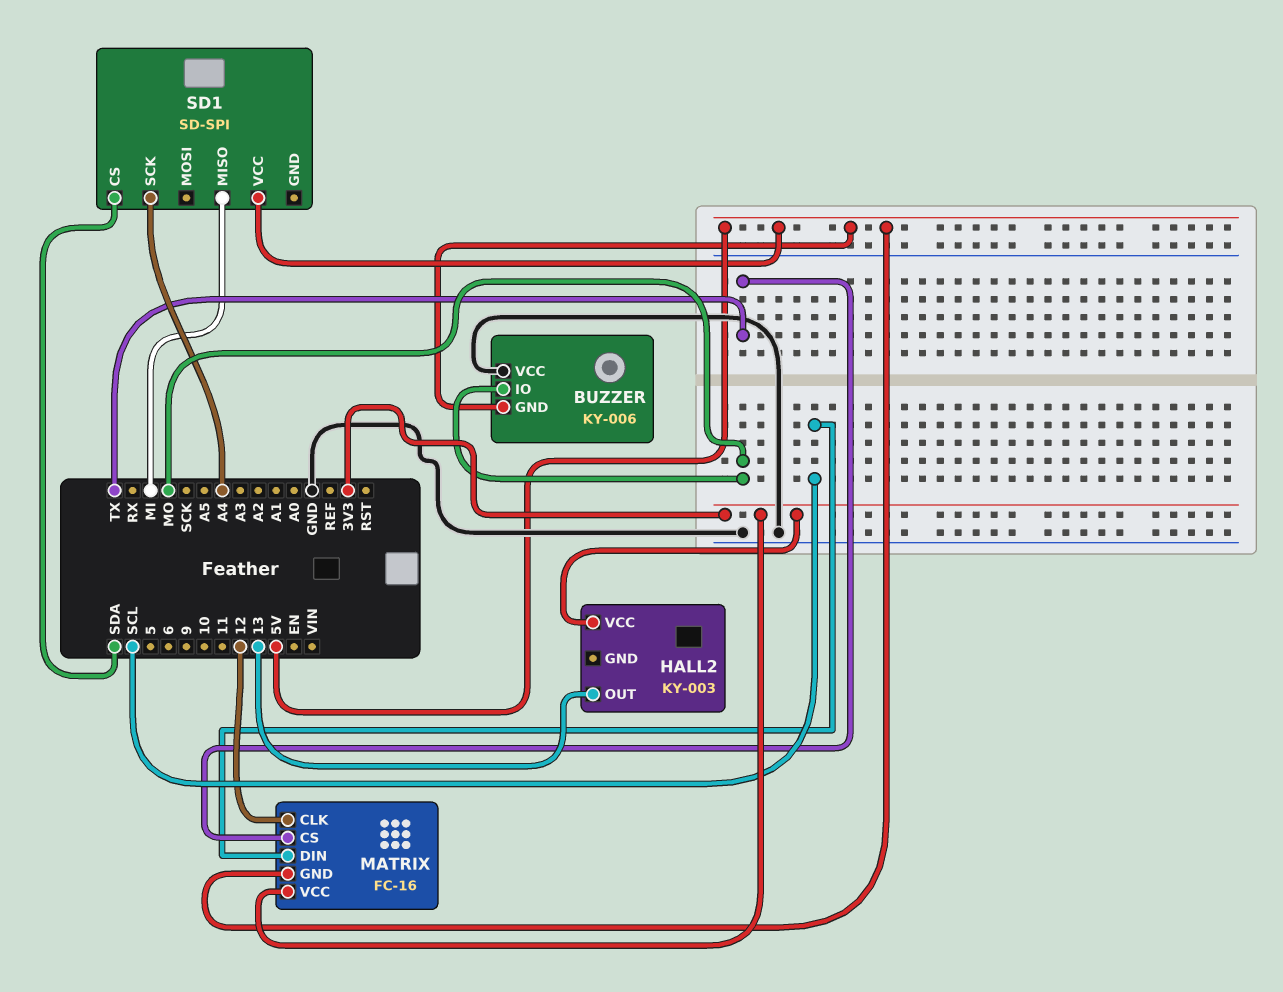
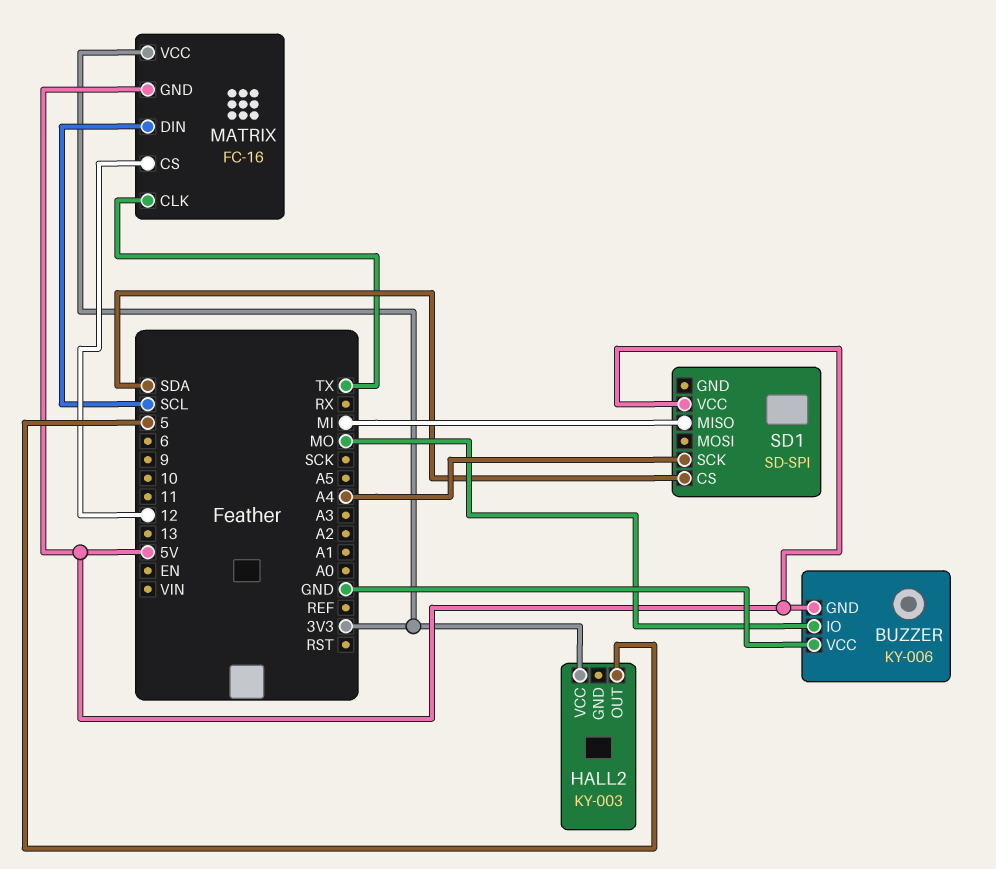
HALL2 pin OUT: 13 -> 5
MATRIX pin CLK: 12 -> TX
MATRIX pin CS: TX -> 12

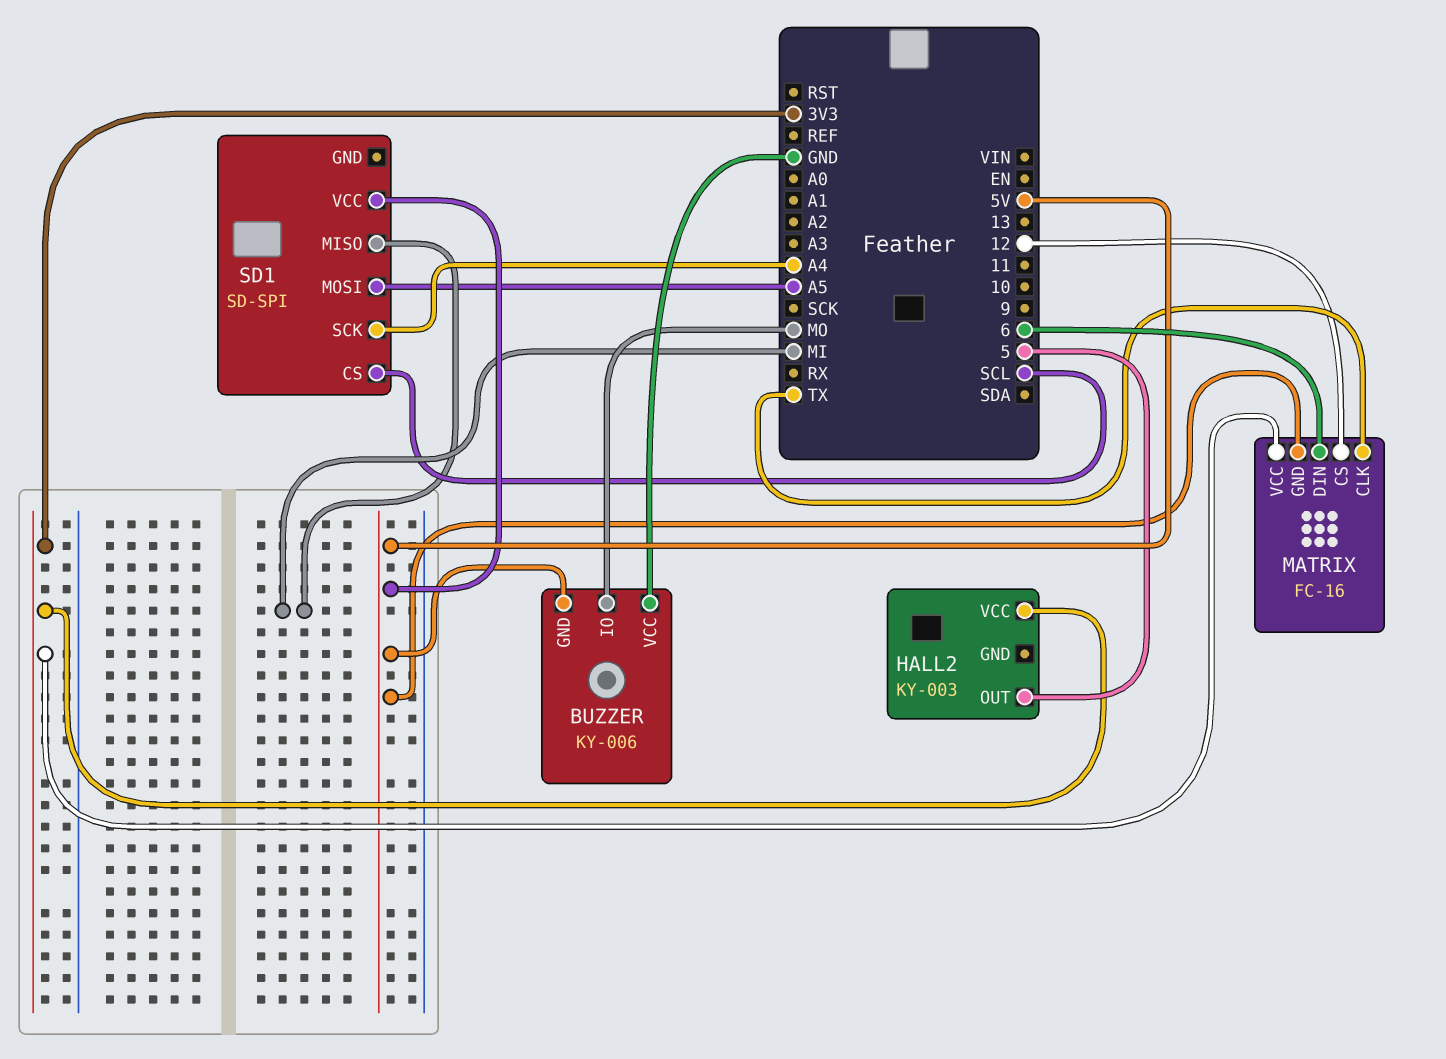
MATRIX pin DIN: SCL -> 6
SD1 pin CS: SDA -> SCL
SD1 pin MOSI: none -> A5

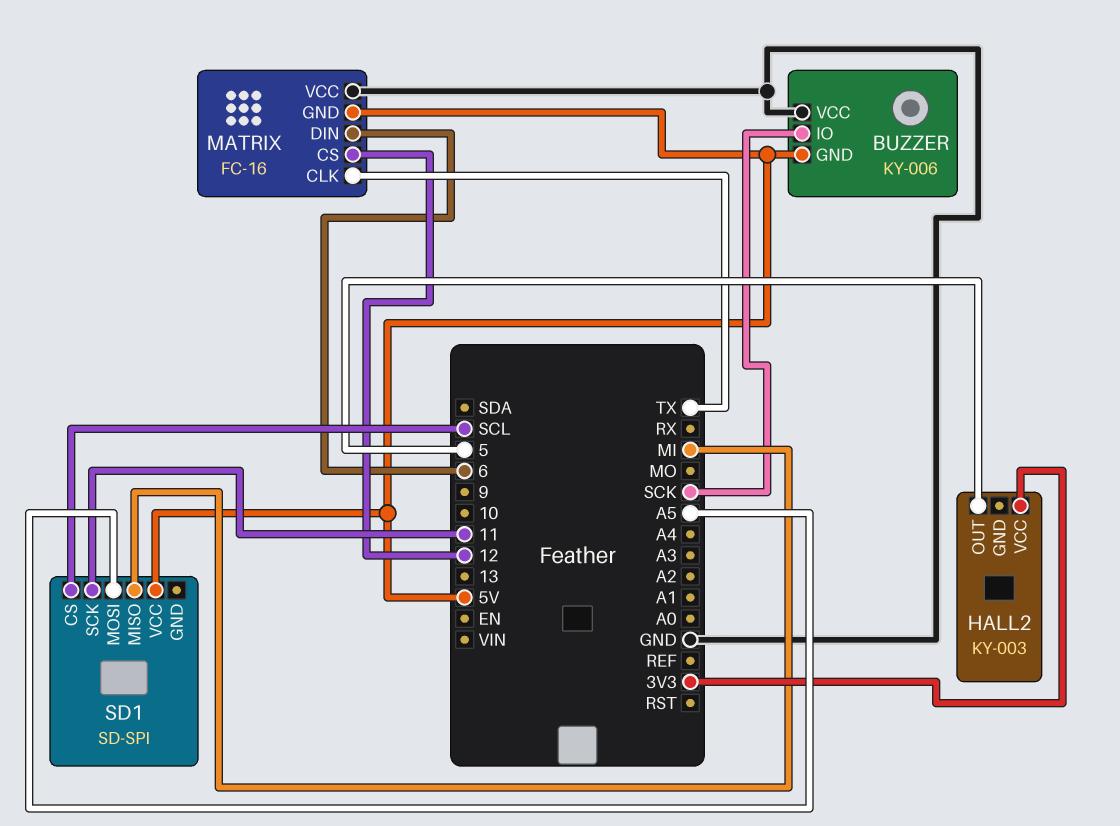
BUZZER pin IO: MO -> SCK
MATRIX pin VCC: 3V3 -> GND
SD1 pin SCK: A4 -> 11

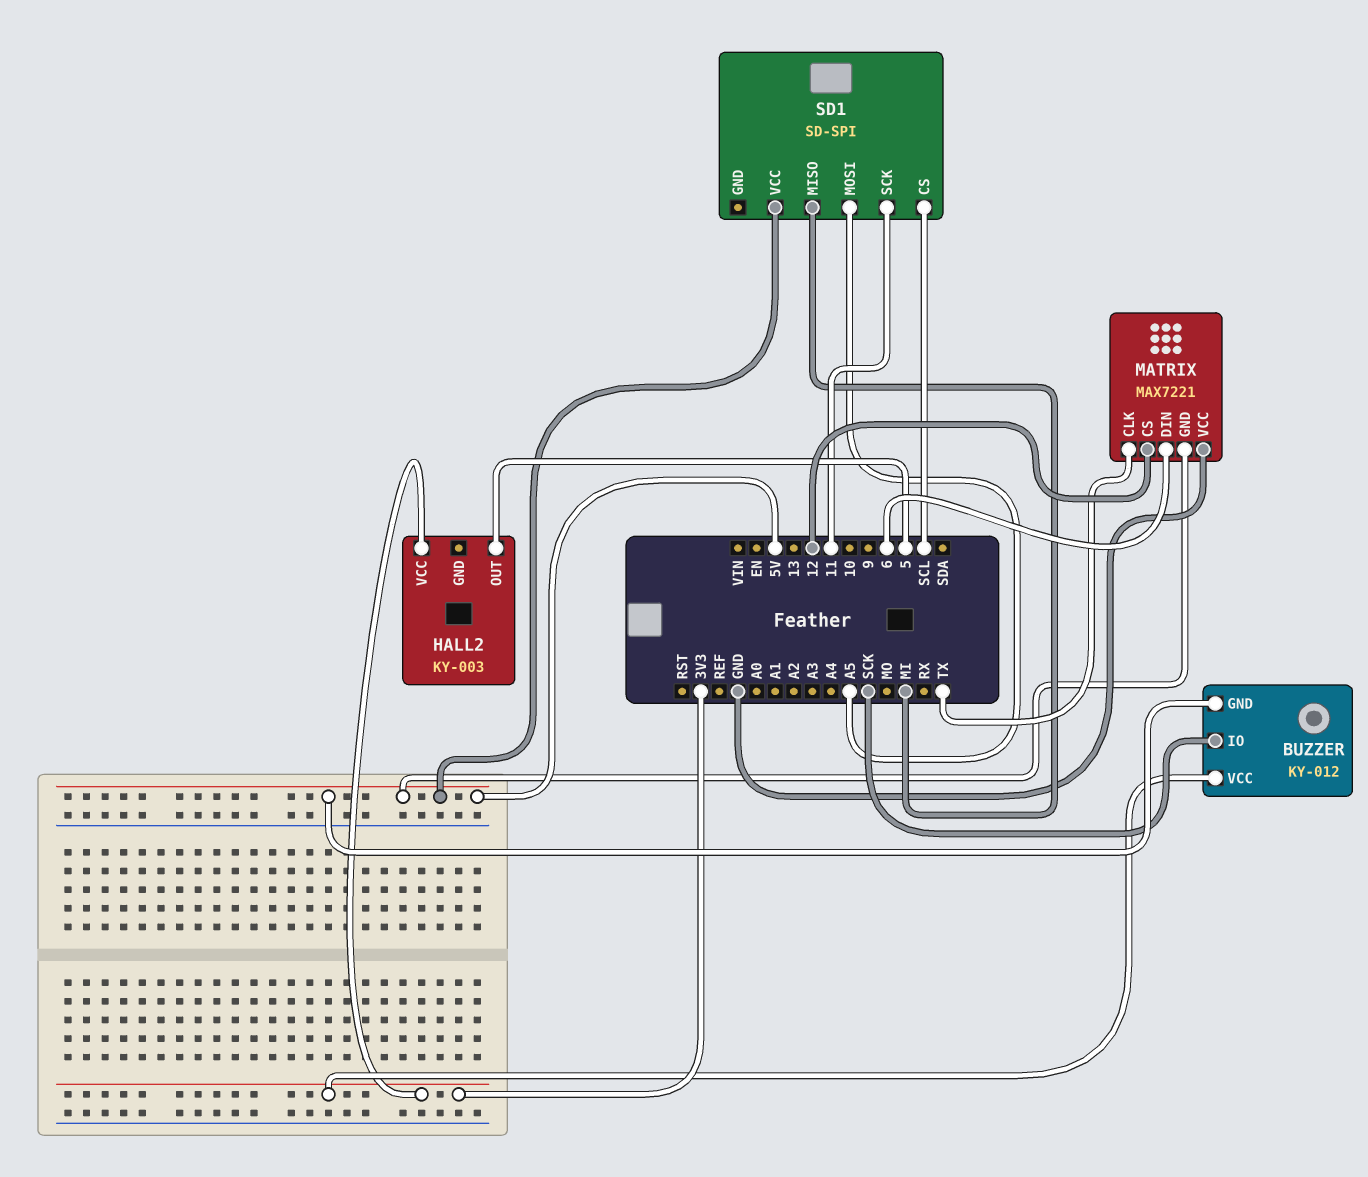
BUZZER: KY-006 -> KY-012
BUZZER pin VCC: GND -> 3V3
MATRIX: FC-16 -> MAX7221

